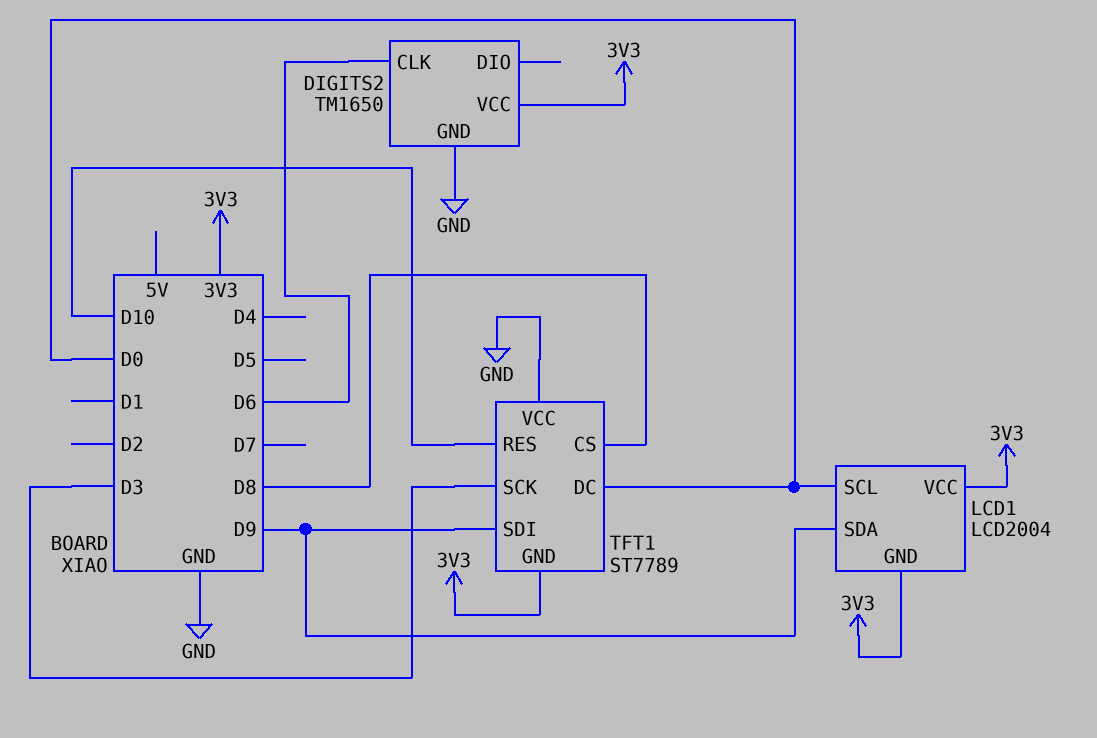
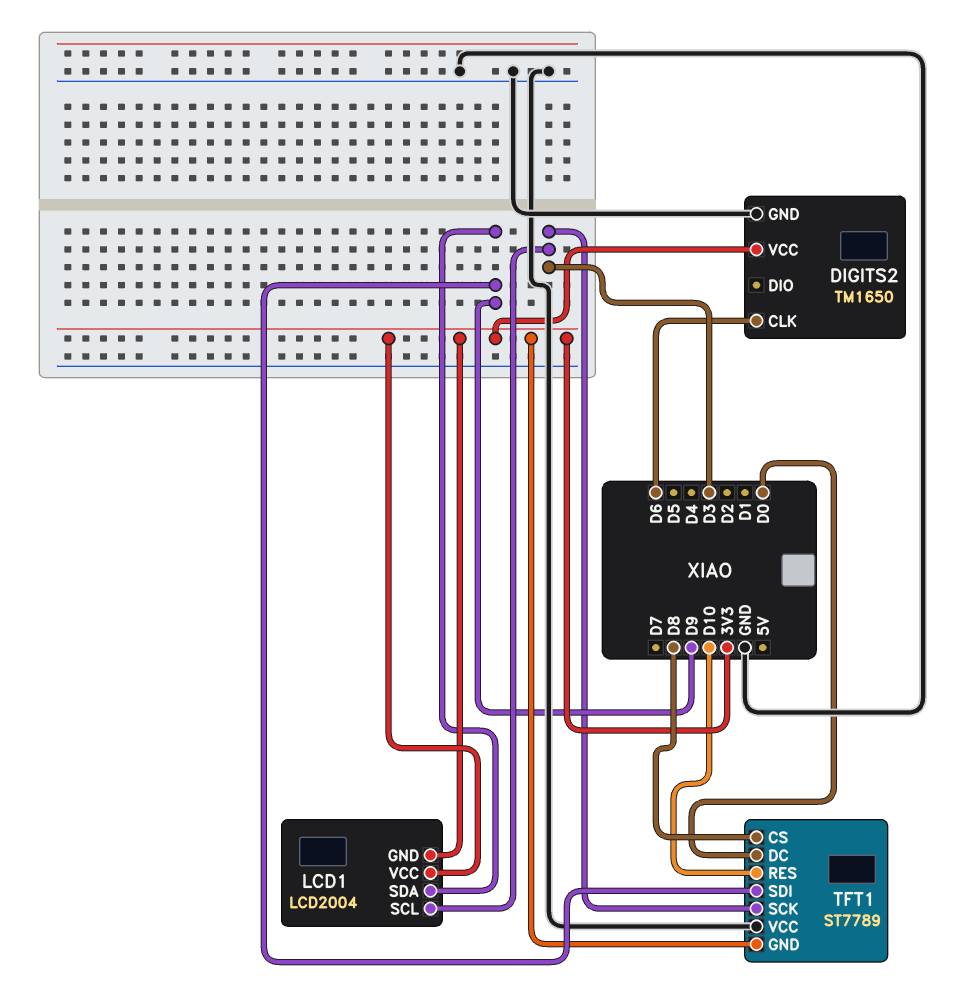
LCD1 pin SCL: D0 -> D3

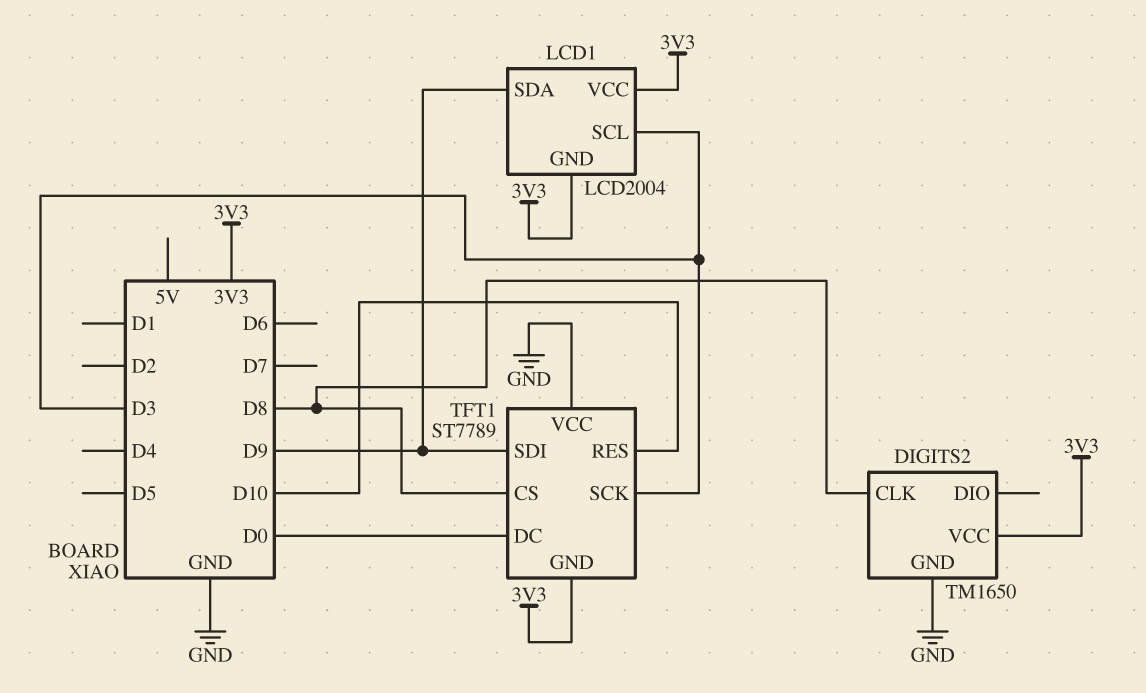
DIGITS2 pin CLK: D6 -> D8

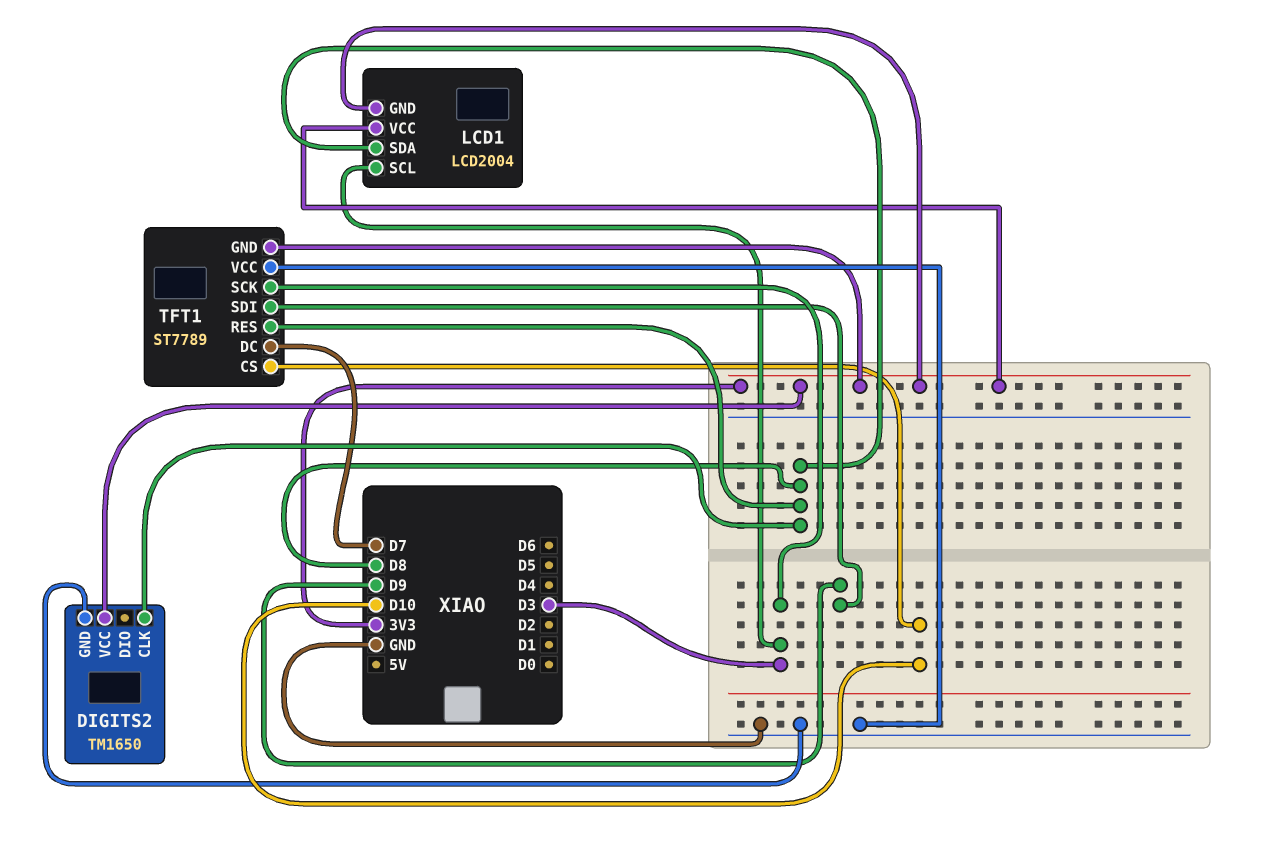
LCD1 pin SDA: D9 -> D8
TFT1 pin CS: D8 -> D10
TFT1 pin DC: D0 -> D7
TFT1 pin RES: D10 -> D8

